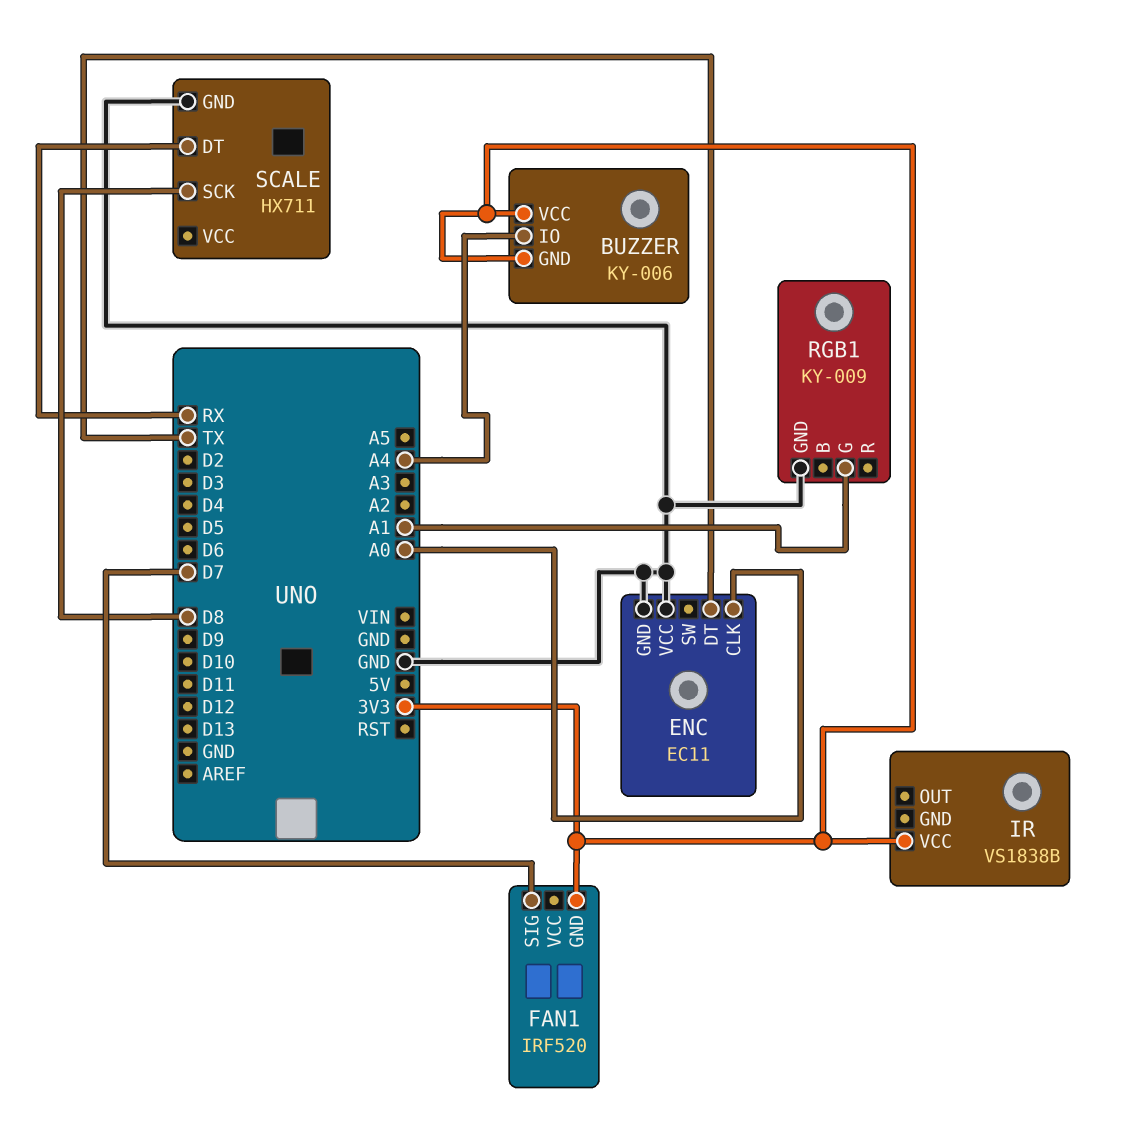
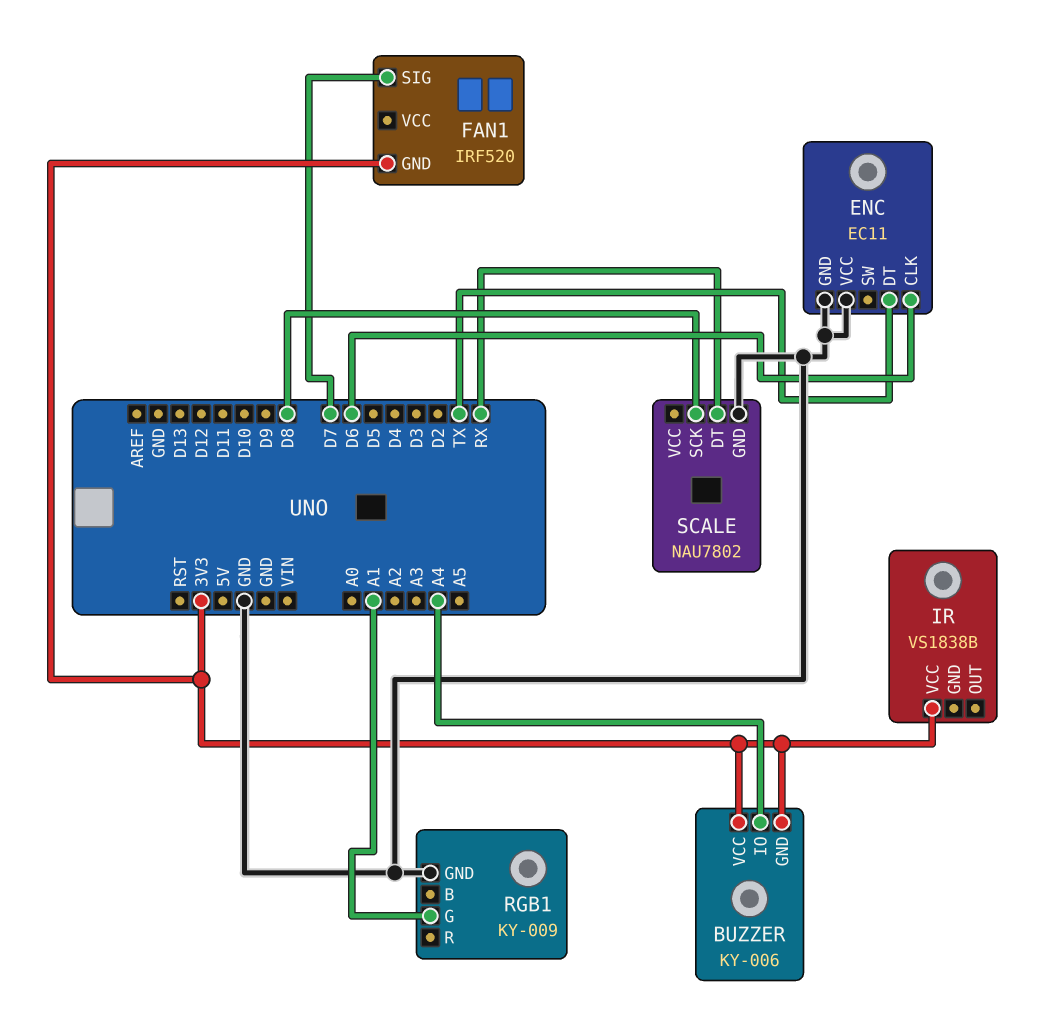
ENC pin CLK: A0 -> D6
SCALE: HX711 -> NAU7802

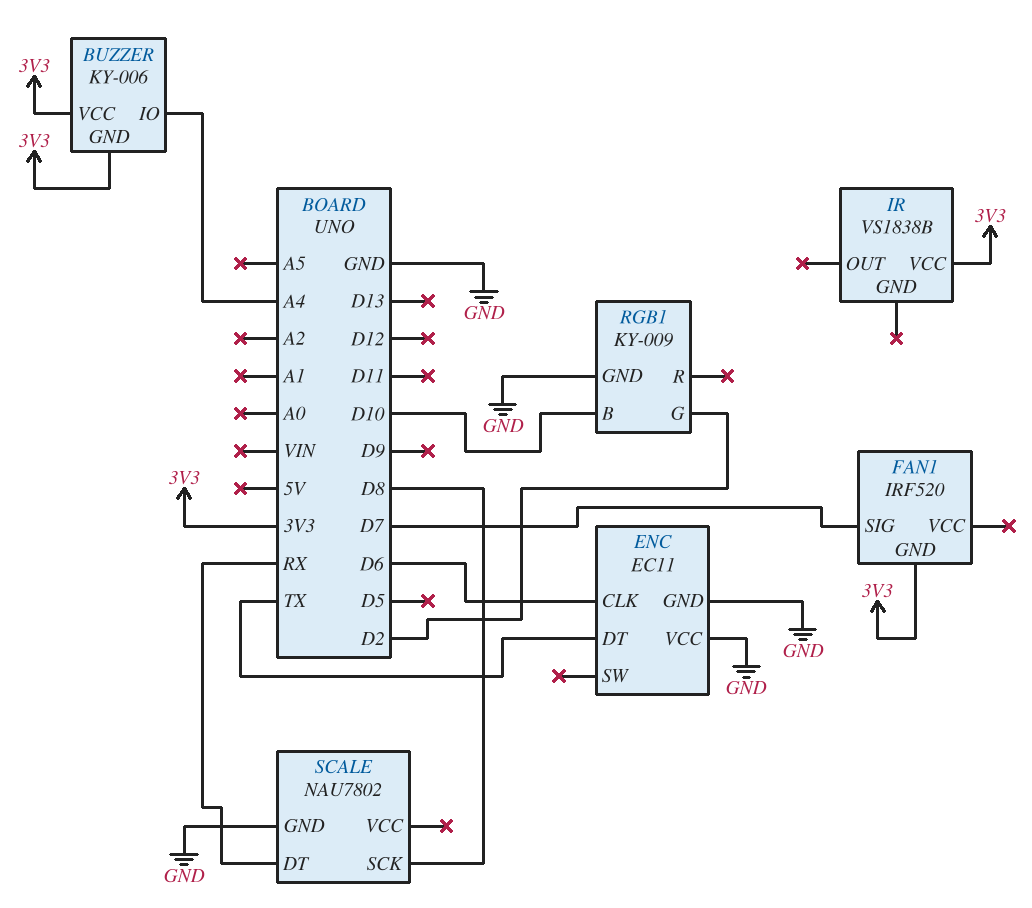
RGB1 pin B: none -> D10
RGB1 pin G: A1 -> D2

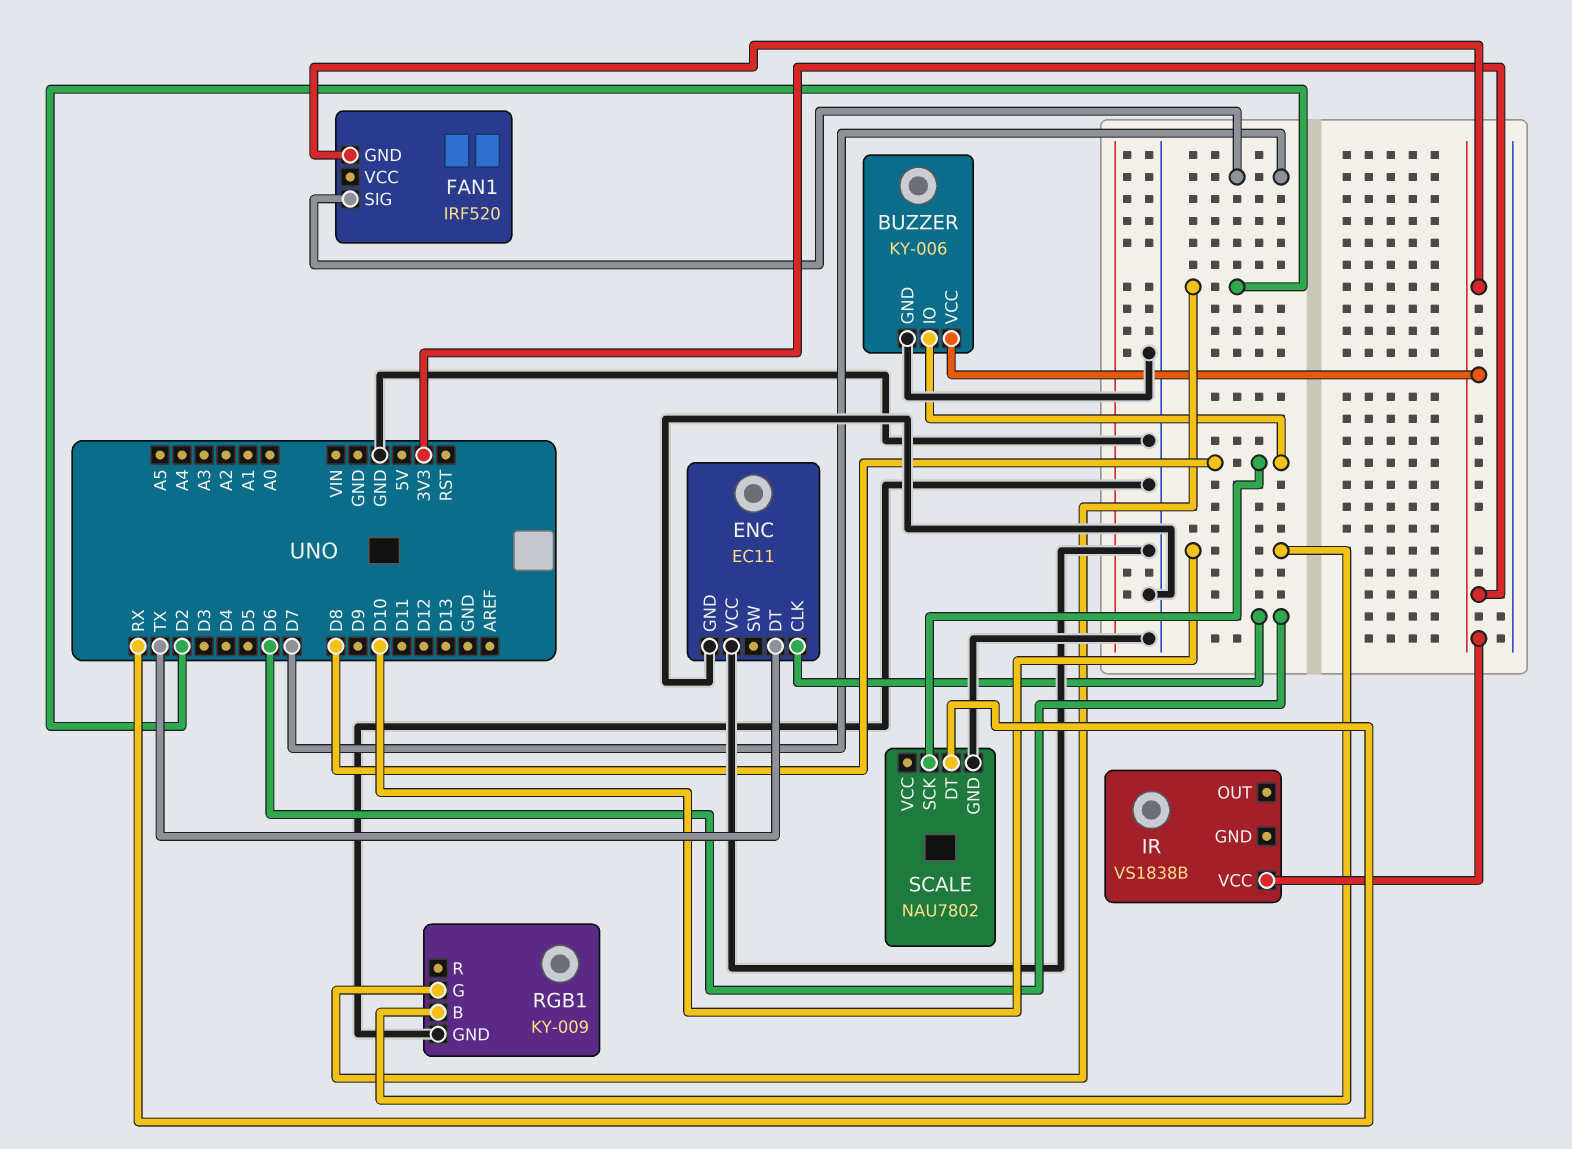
BUZZER pin GND: 3V3 -> GND
BUZZER pin IO: A4 -> D8

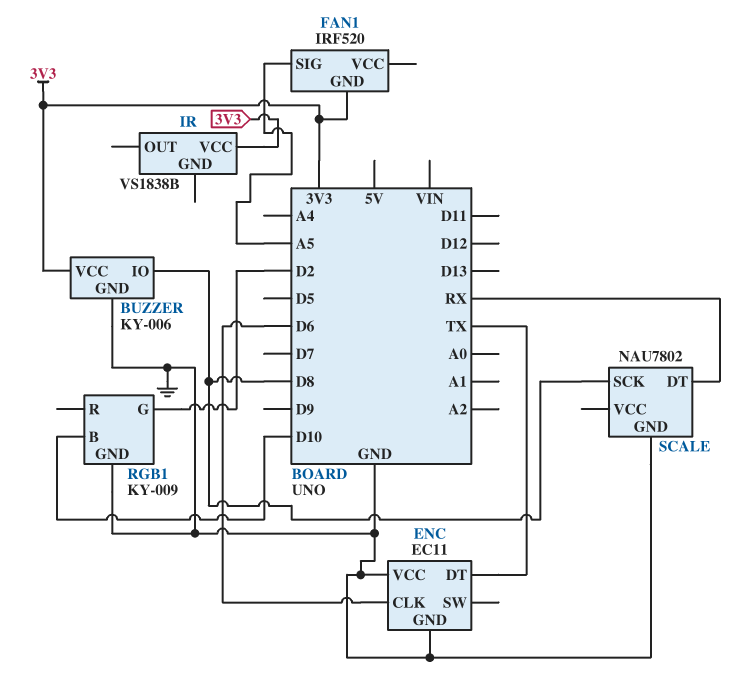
FAN1 pin SIG: D7 -> A5

